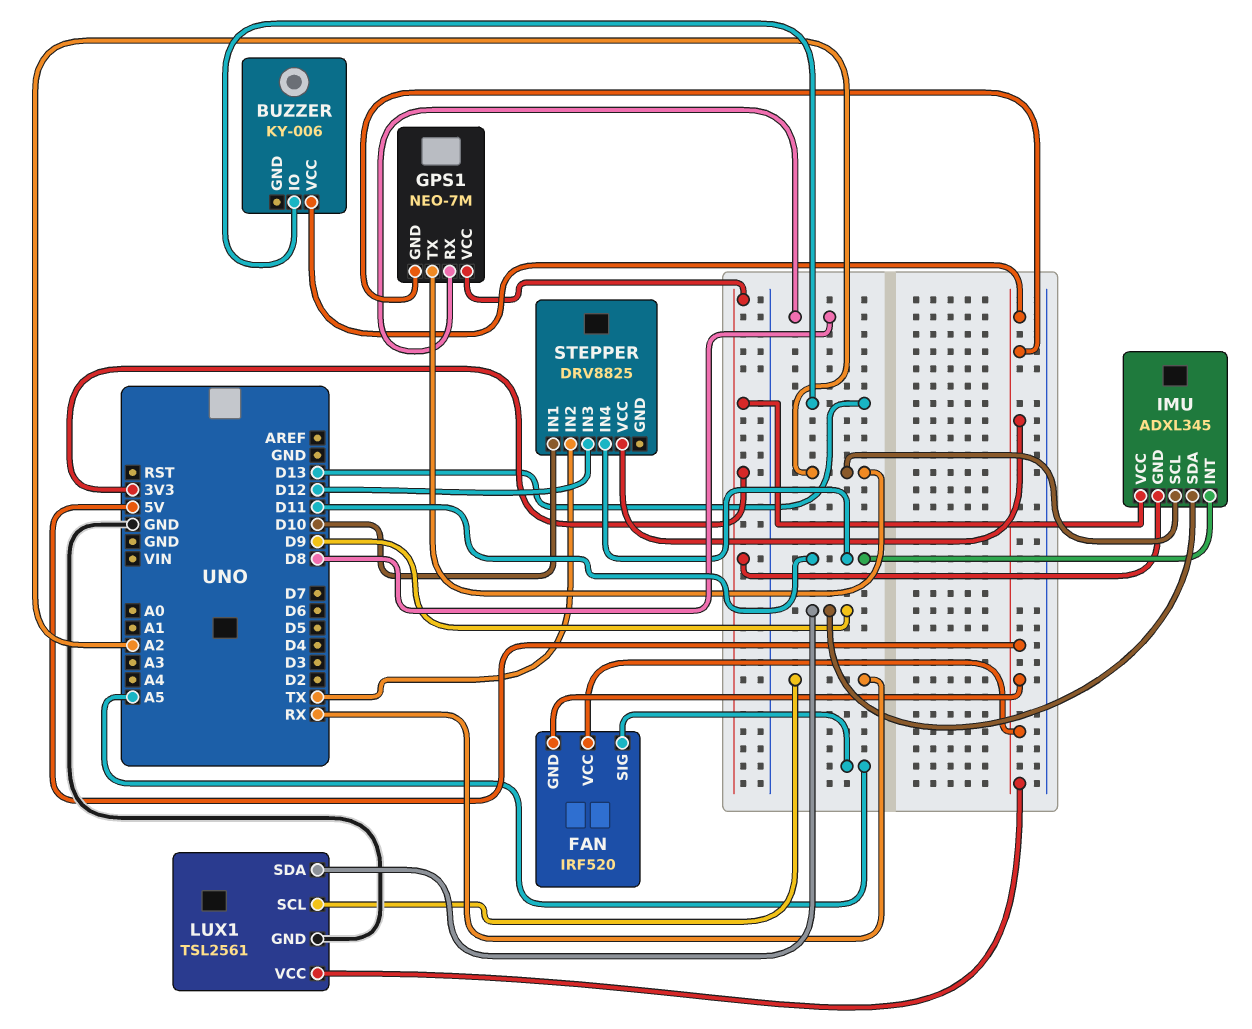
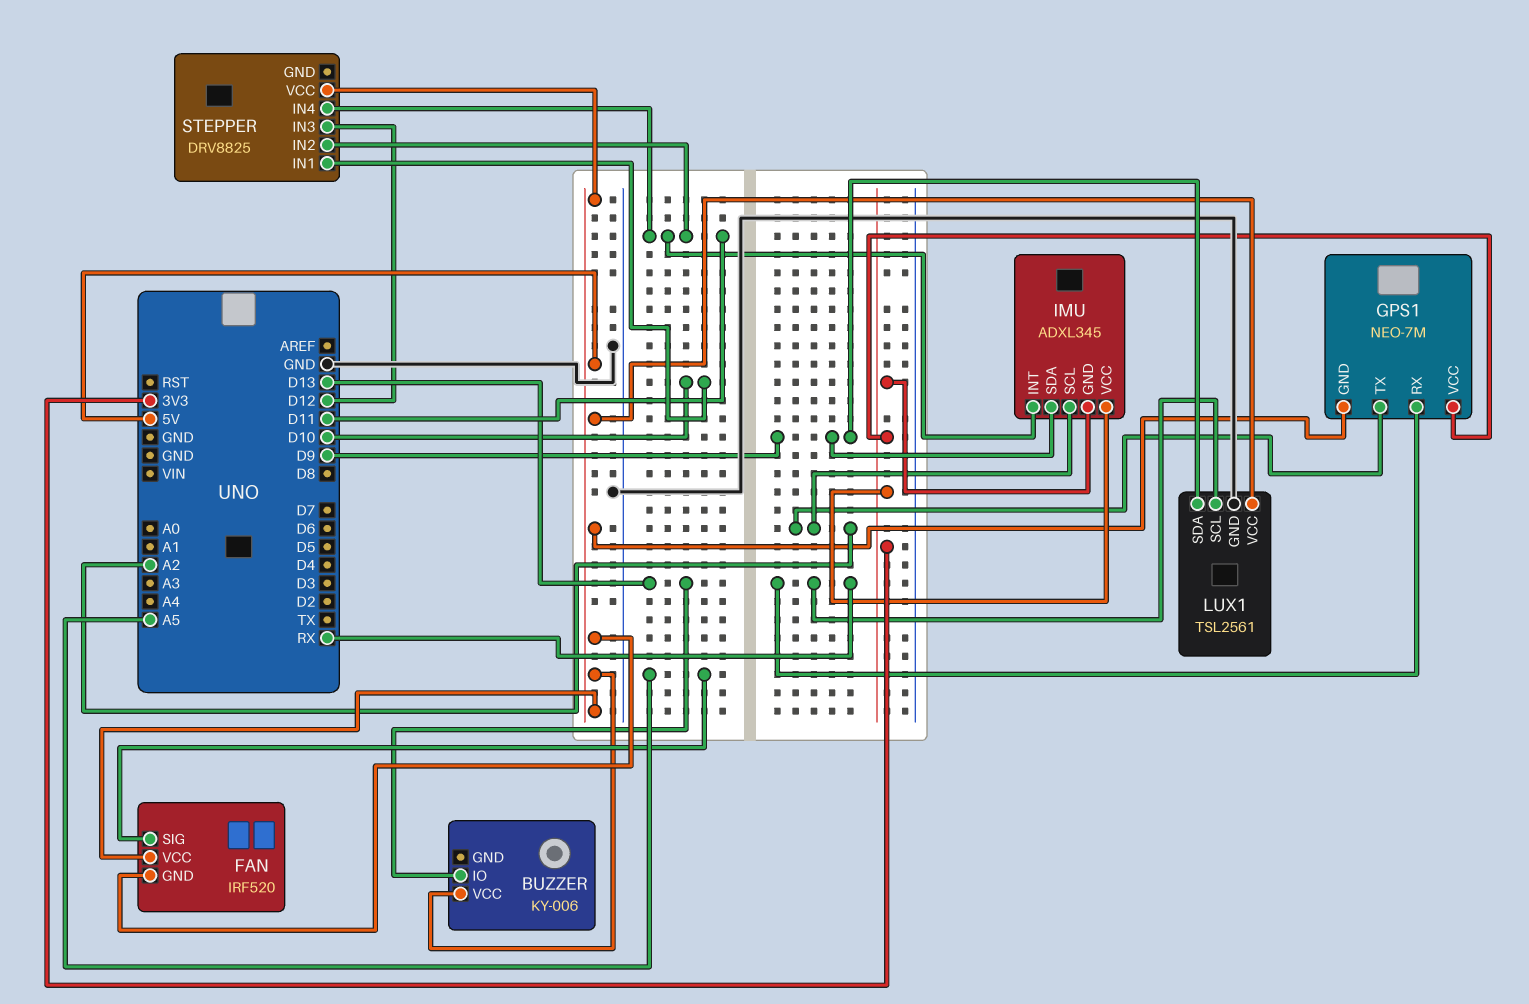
GPS1 pin RX: D8 -> RX
STEPPER pin IN2: TX -> D11

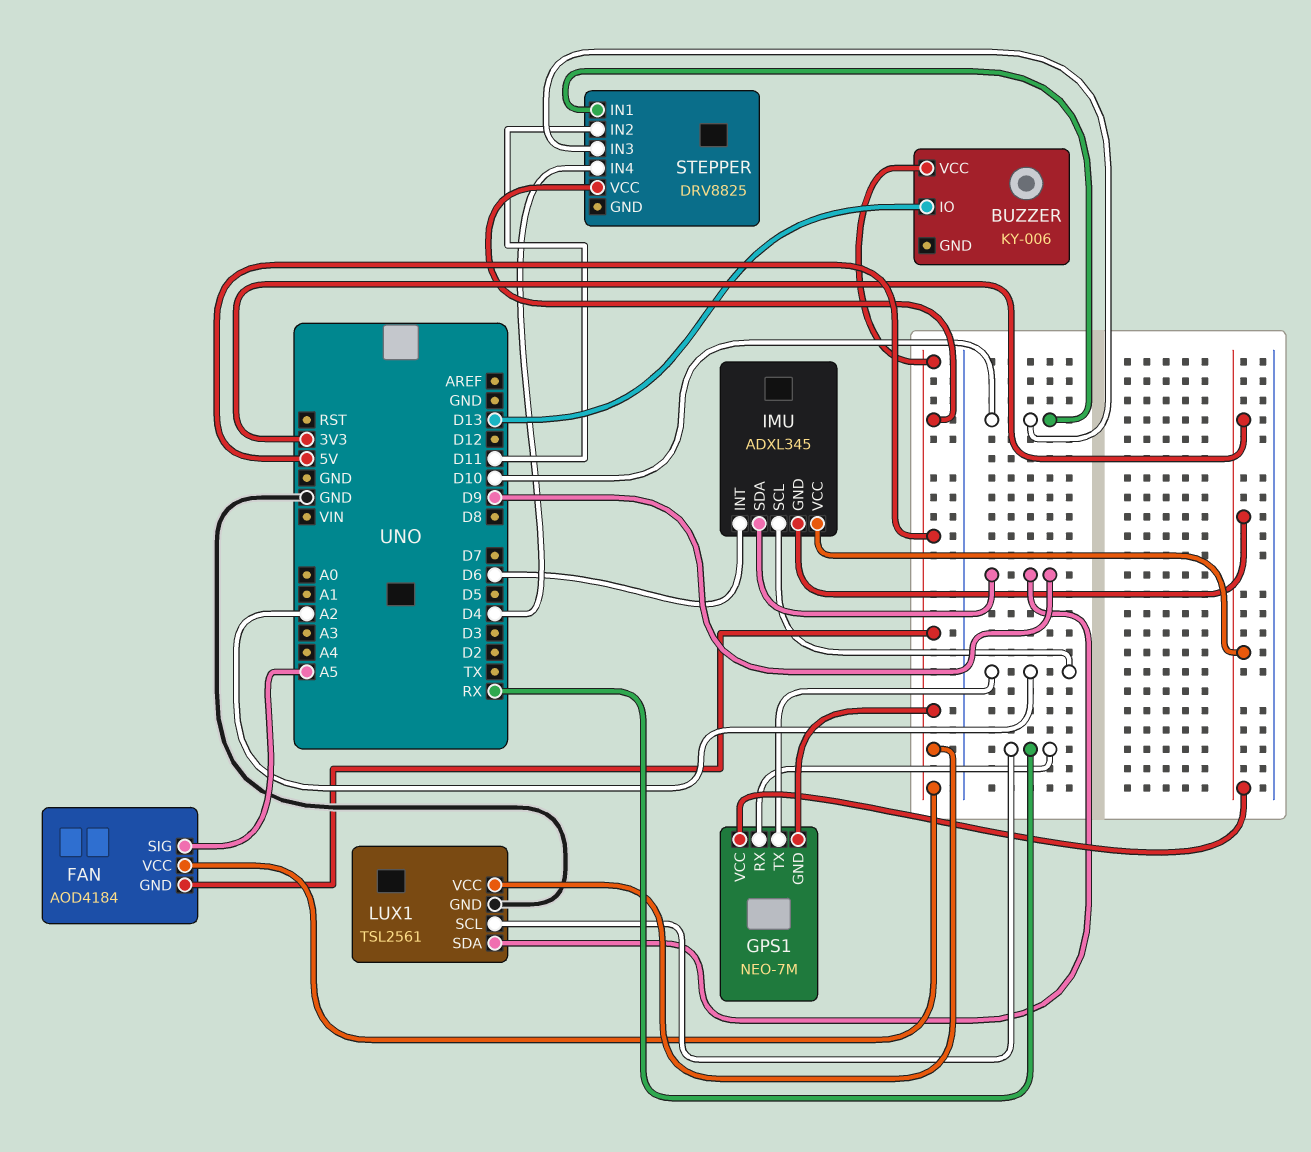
FAN: IRF520 -> AOD4184
IMU pin INT: D11 -> D6
STEPPER pin IN3: D12 -> D10
STEPPER pin IN4: D11 -> D4

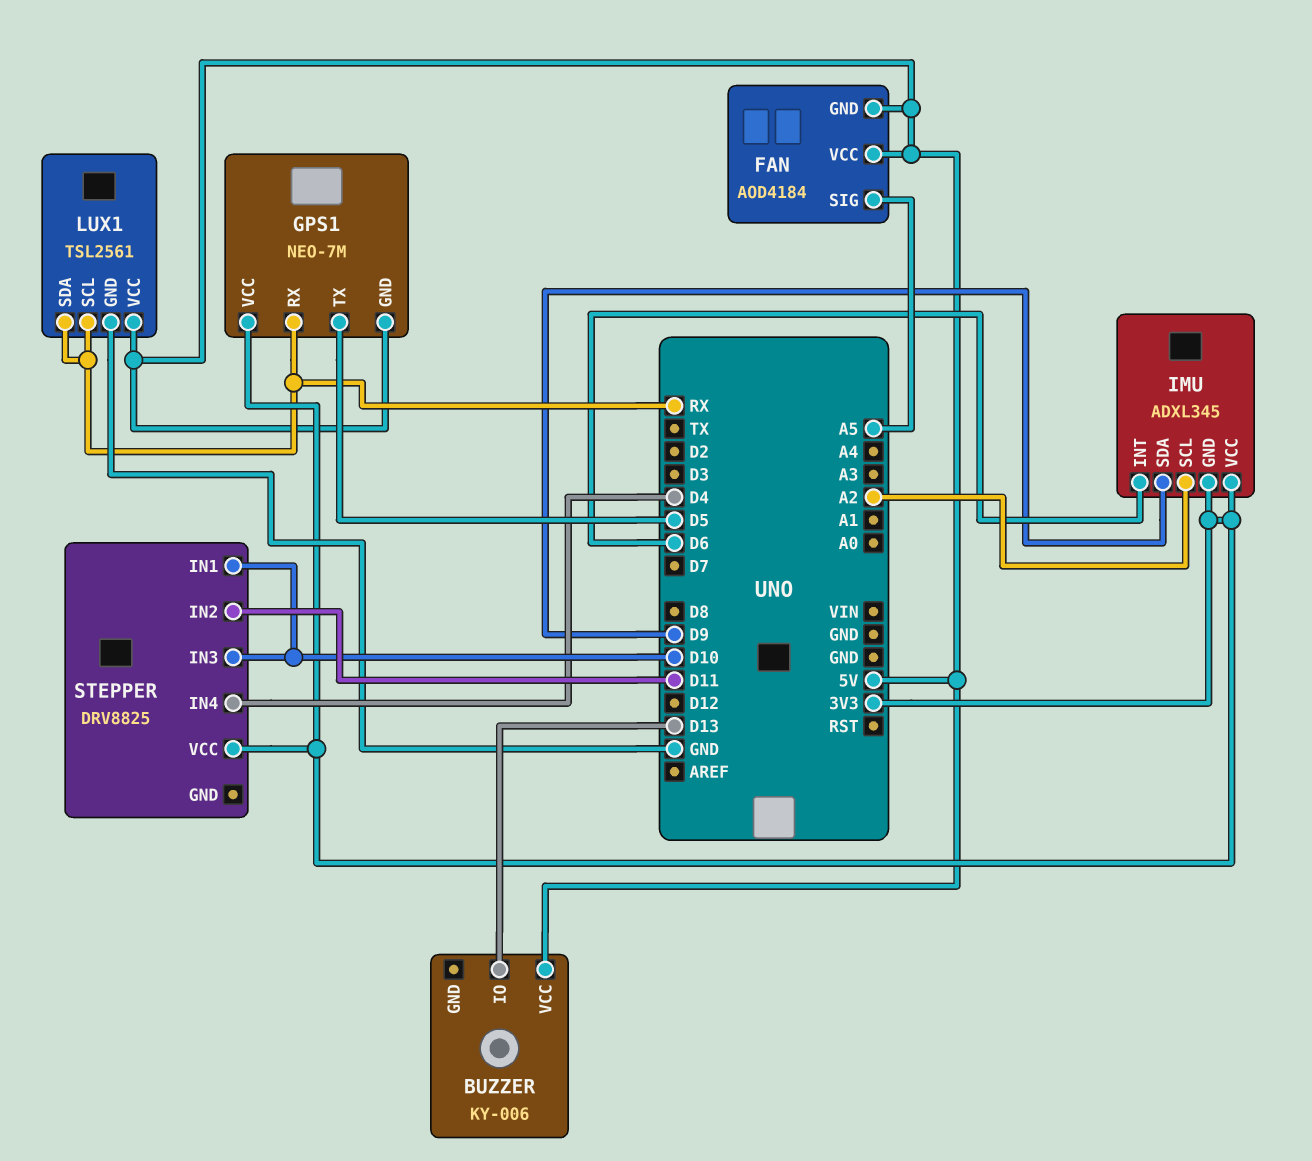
GPS1 pin TX: A2 -> D5
LUX1 pin SDA: D9 -> RX
STEPPER pin VCC: 5V -> 3V3

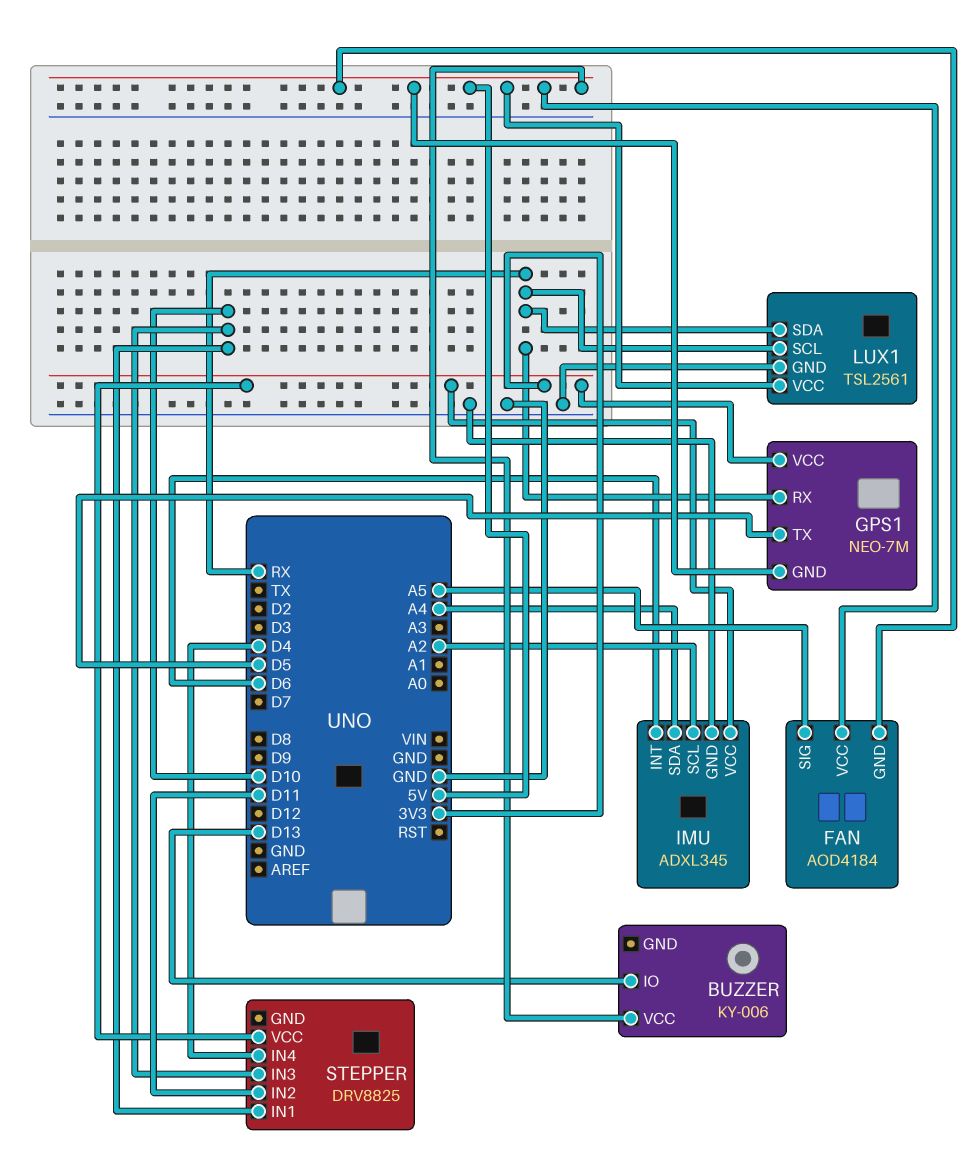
IMU pin GND: 3V3 -> GND
IMU pin SDA: D9 -> A4

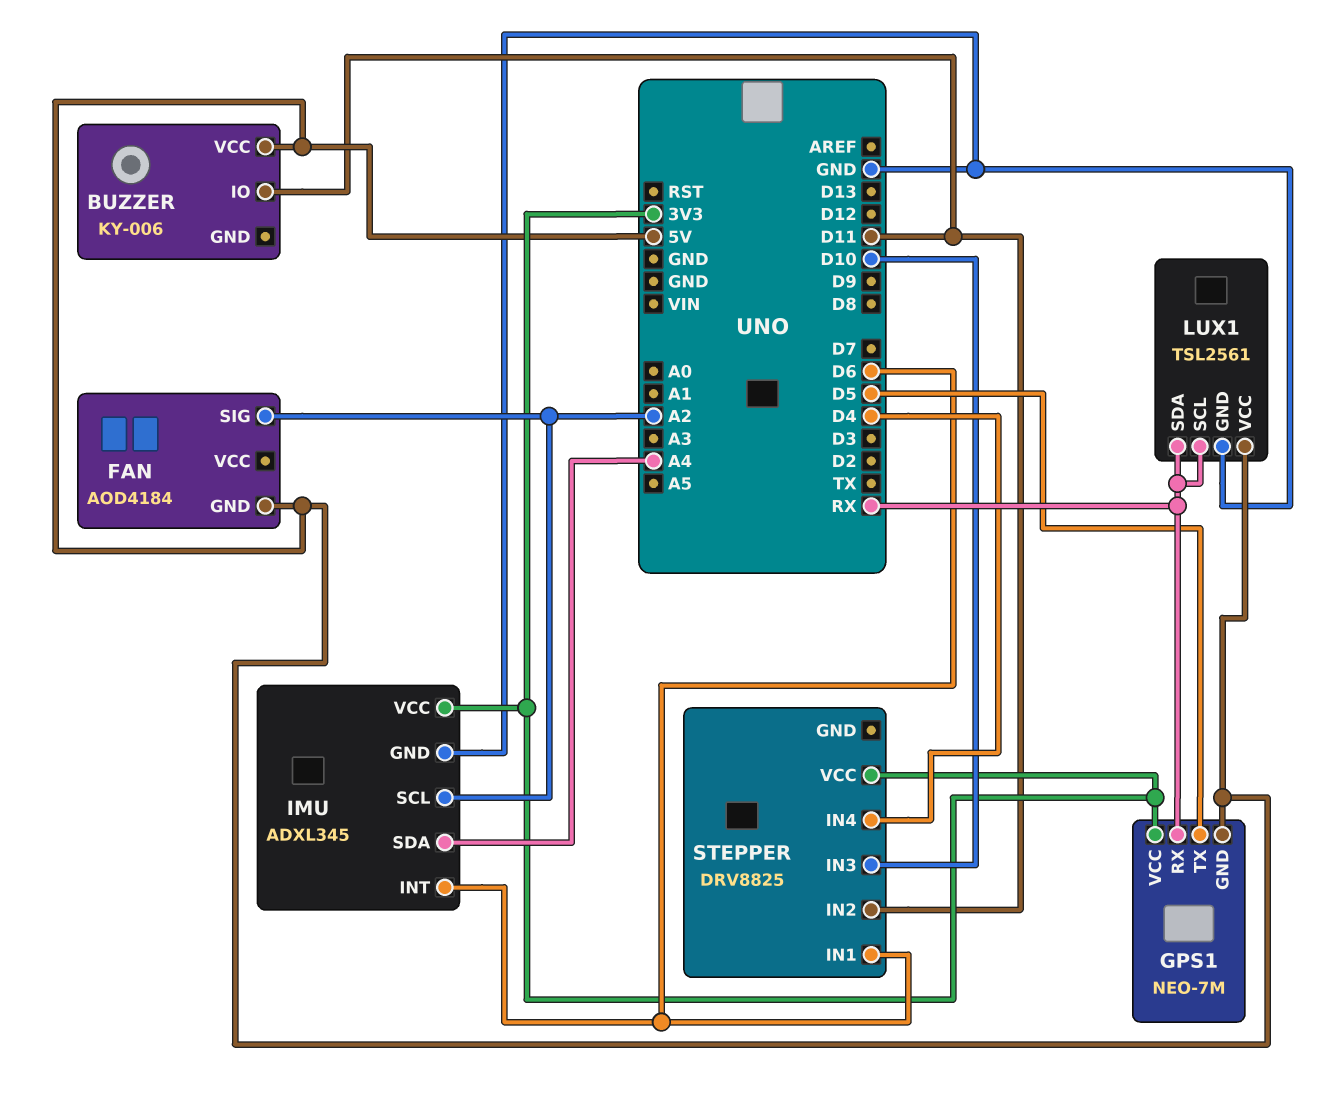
BUZZER pin IO: D13 -> D11
FAN pin SIG: A5 -> A2
FAN pin VCC: 5V -> none
STEPPER pin IN1: D10 -> D6

